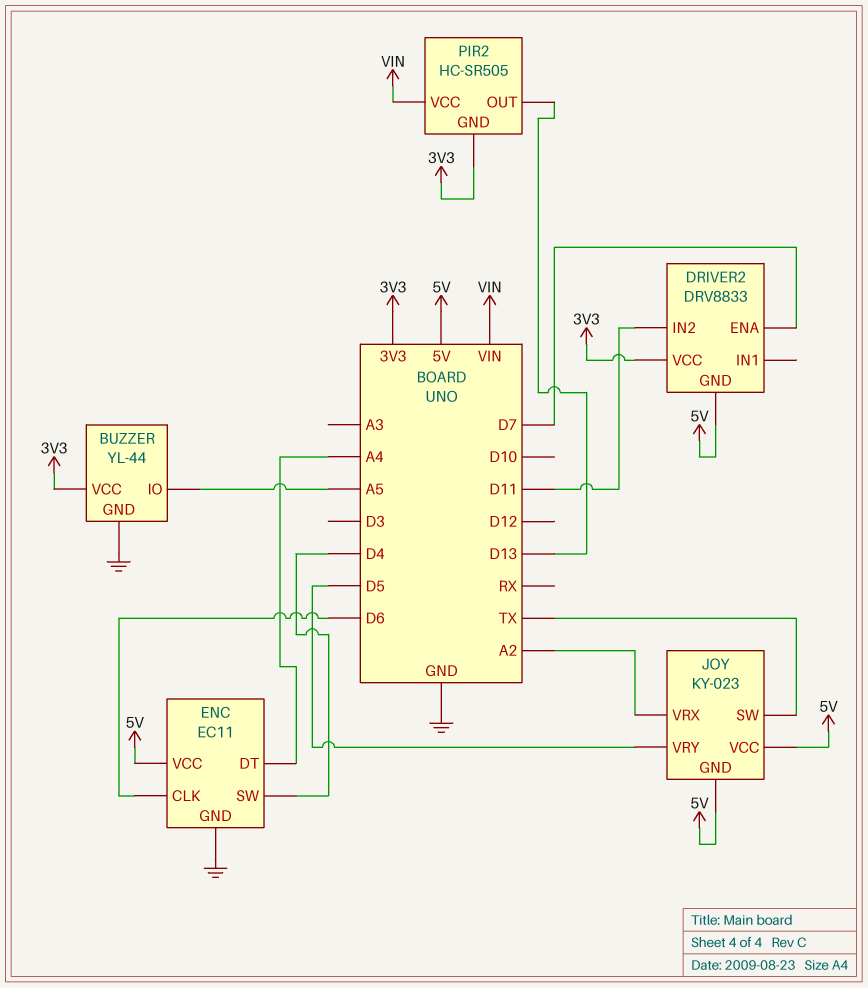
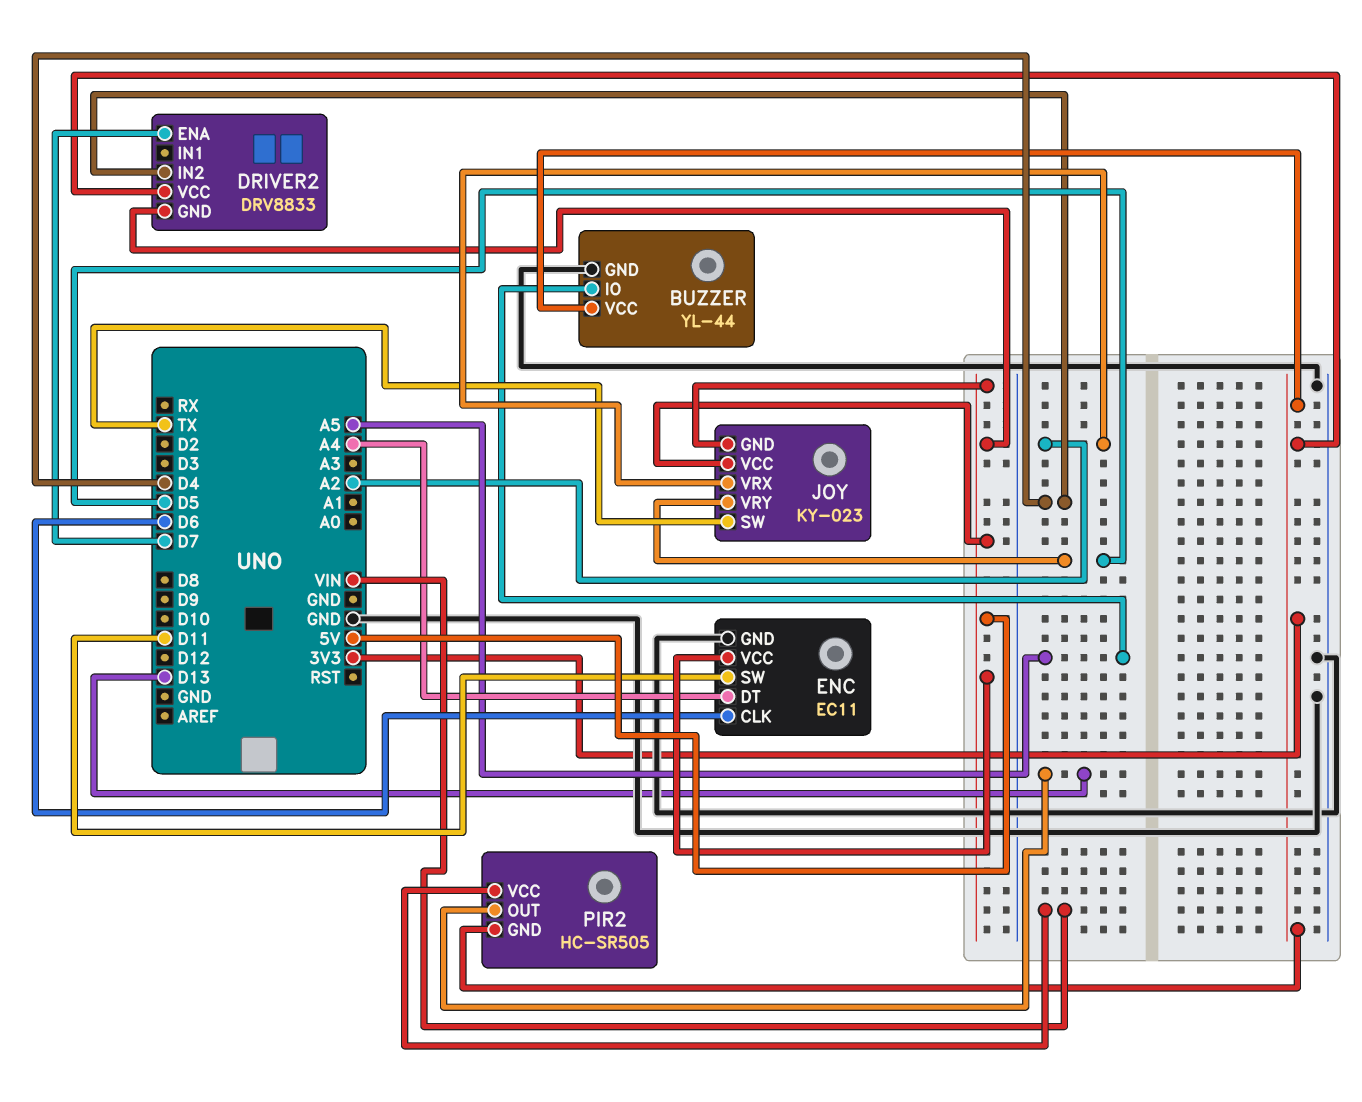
DRIVER2 pin IN2: D11 -> D4
ENC pin SW: D4 -> D11

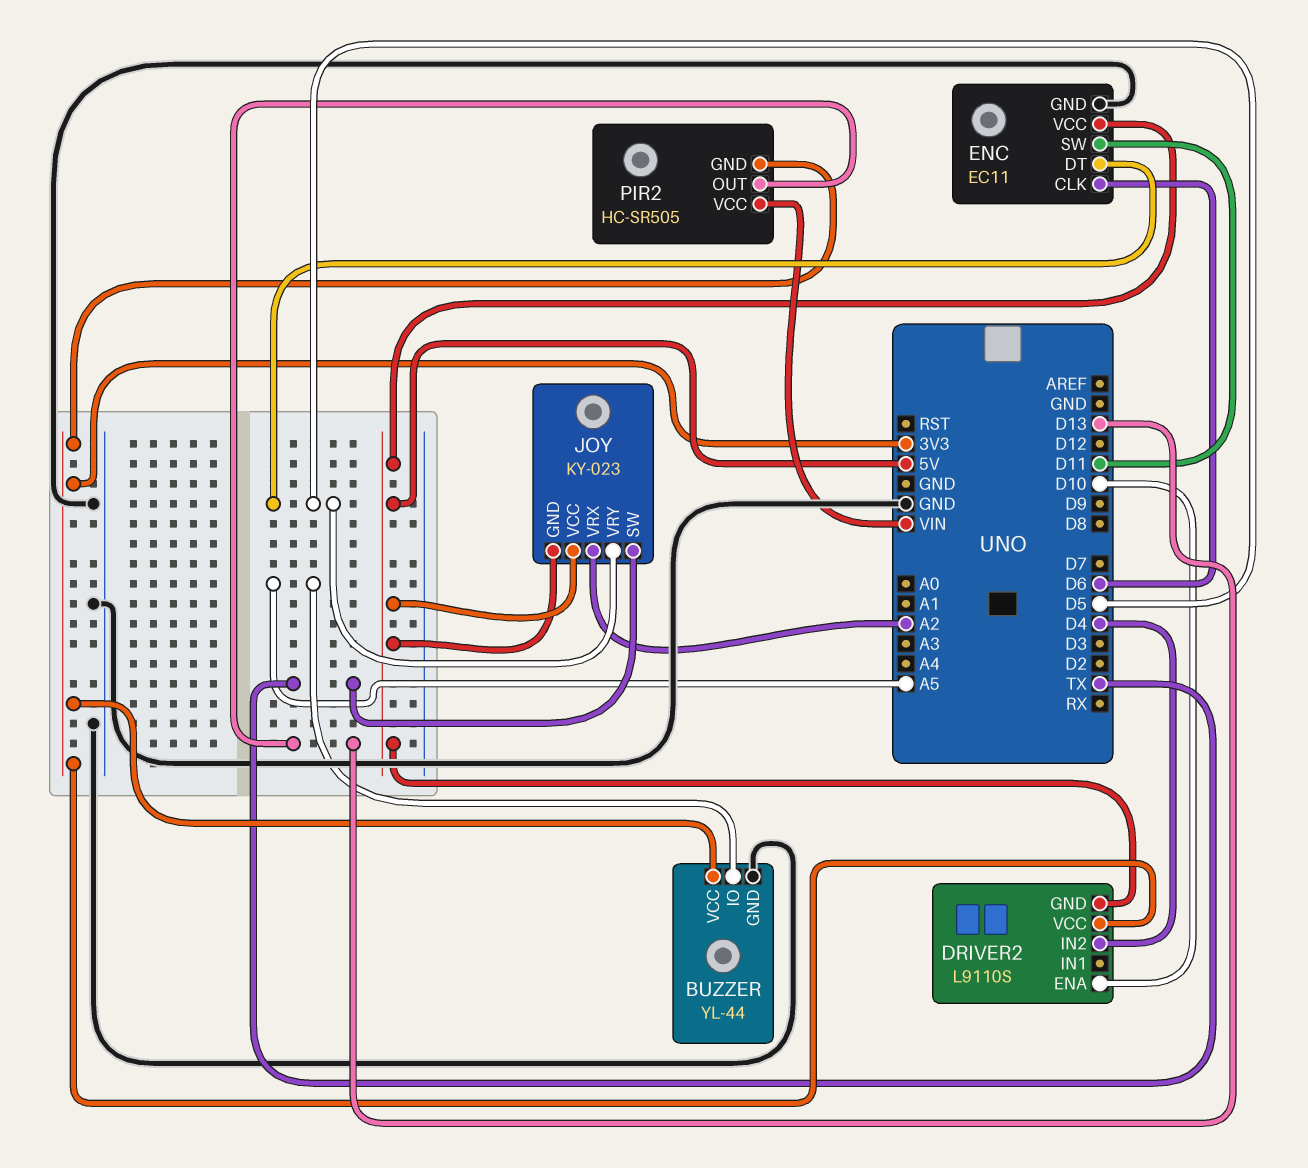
DRIVER2: DRV8833 -> L9110S
DRIVER2 pin ENA: D7 -> D10
ENC pin DT: A4 -> D5

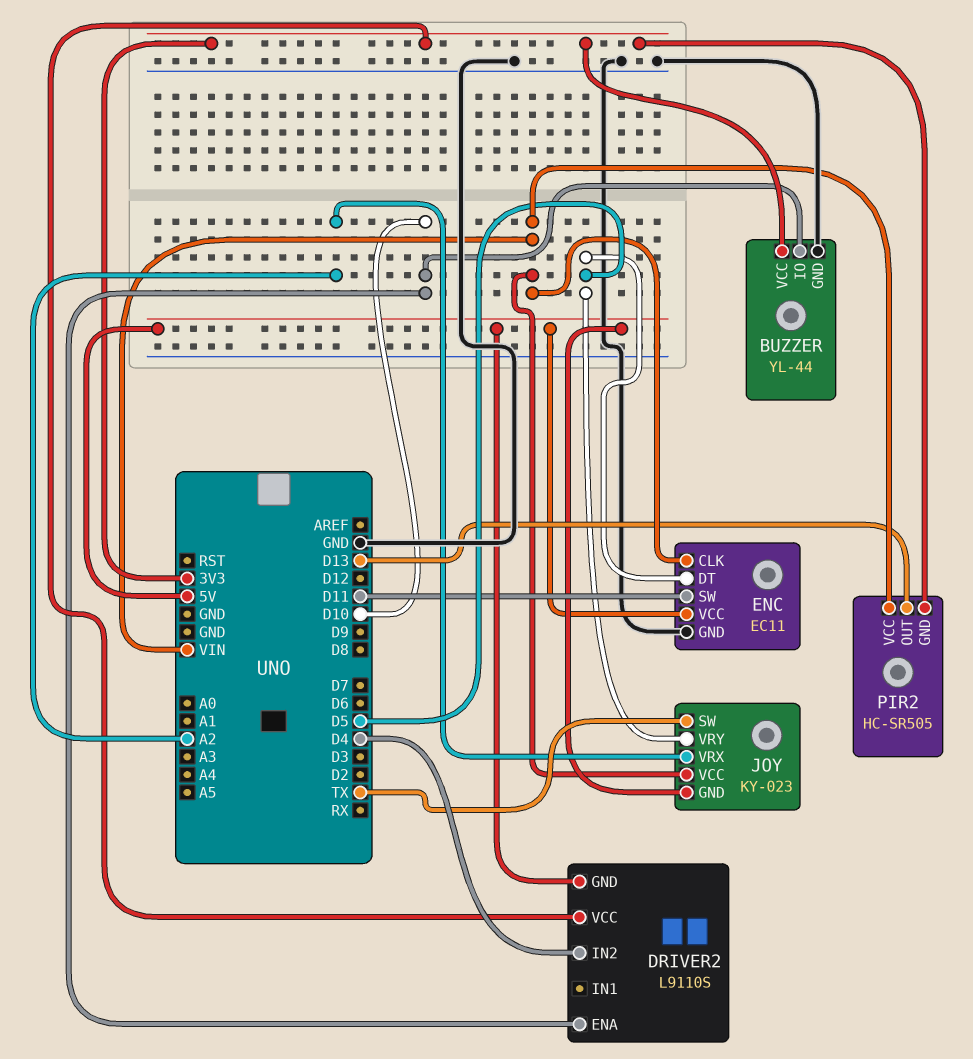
BUZZER pin IO: A5 -> D10
ENC pin CLK: D6 -> VIN
JOY pin VCC: 5V -> VIN

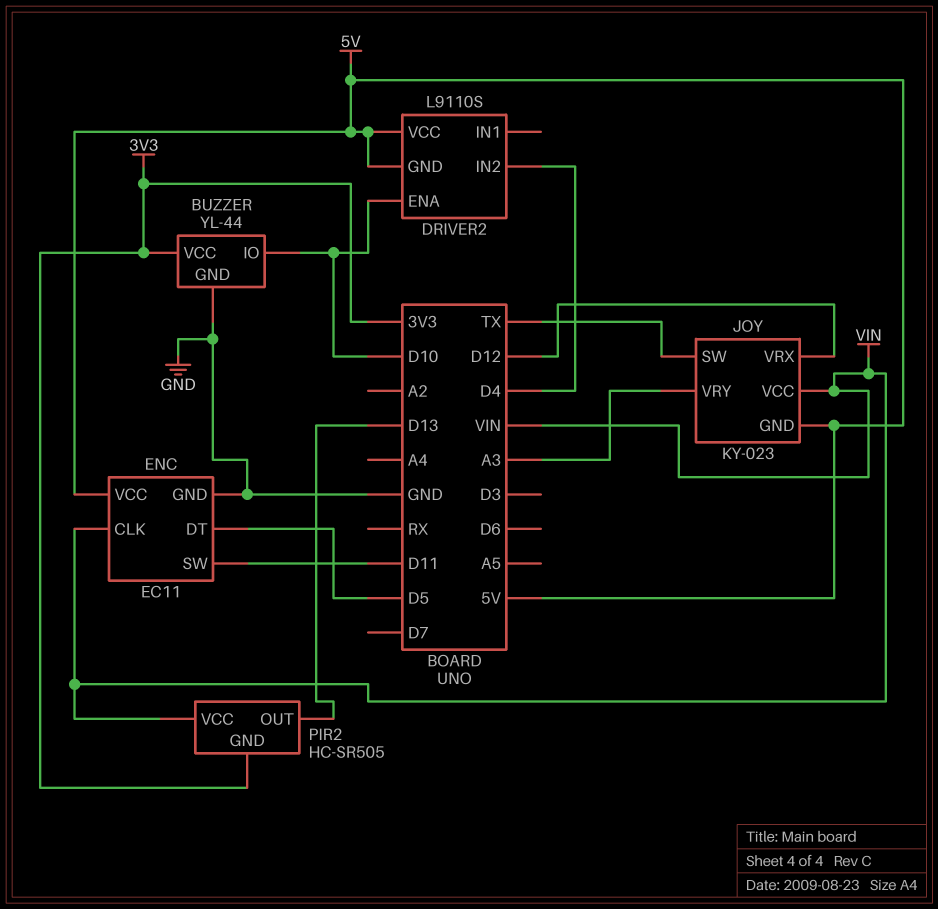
DRIVER2 pin VCC: 3V3 -> 5V
JOY pin VRX: A2 -> D12
JOY pin VRY: D5 -> A3

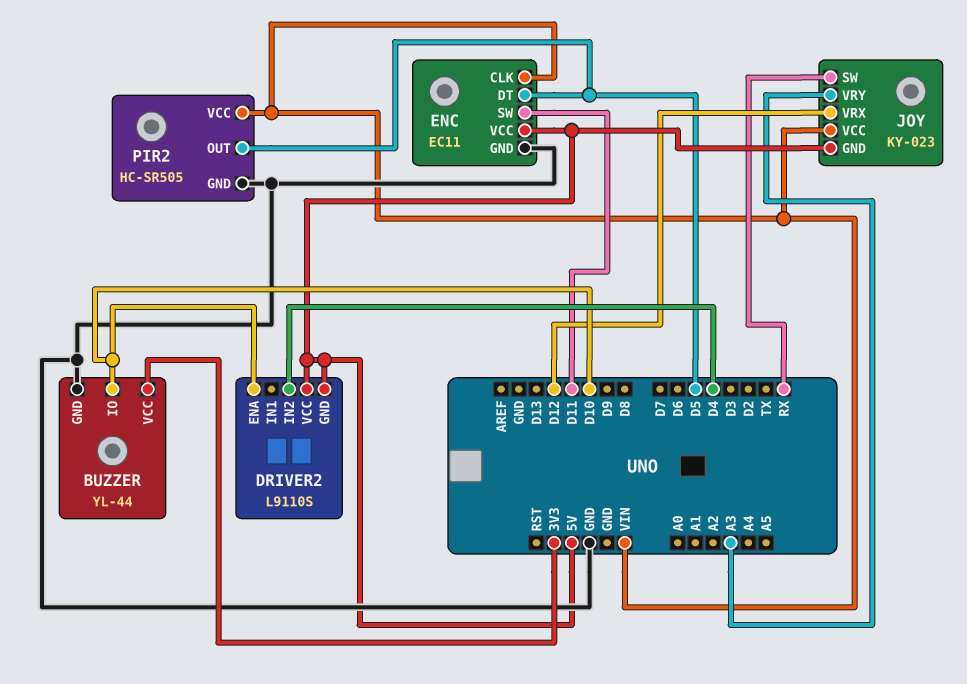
JOY pin SW: TX -> RX
PIR2 pin GND: 3V3 -> GND
PIR2 pin OUT: D13 -> D5

